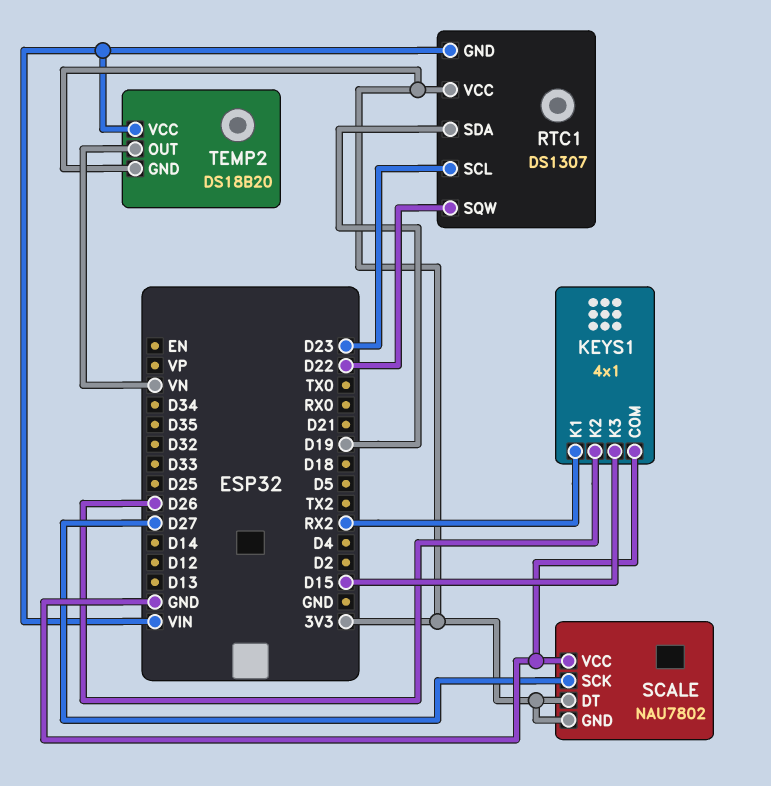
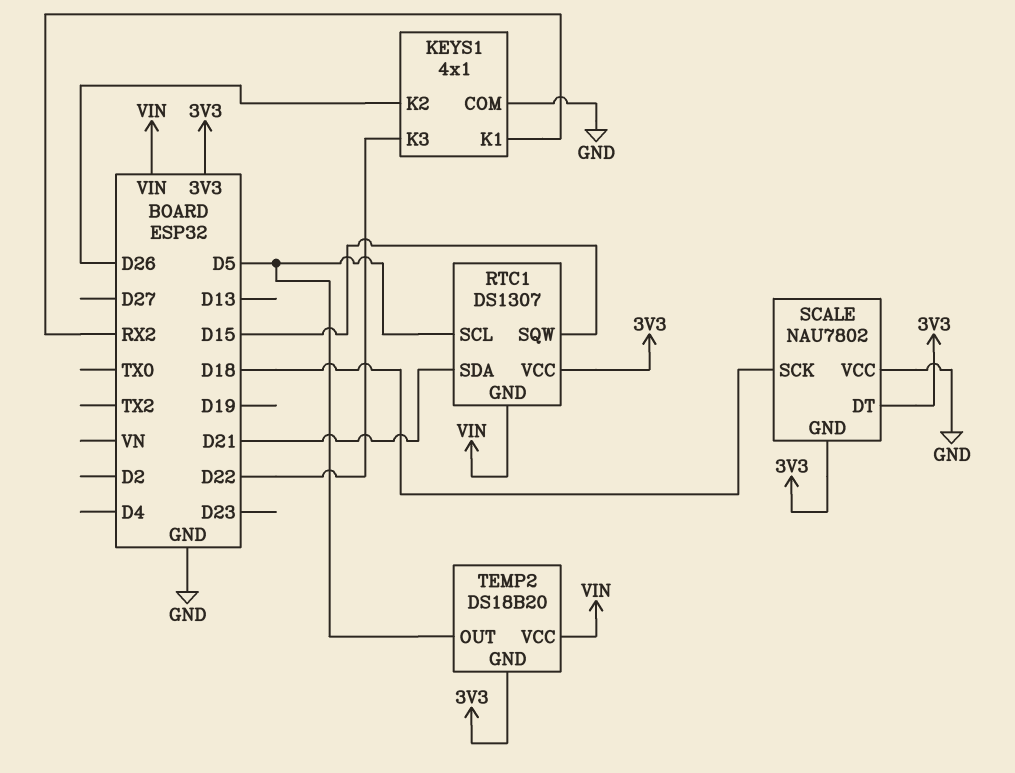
KEYS1 pin K3: D15 -> D22
RTC1 pin SCL: D23 -> D5
RTC1 pin SDA: D19 -> D21
RTC1 pin SQW: D22 -> D15
SCALE pin SCK: D27 -> D18
TEMP2 pin OUT: VN -> D5

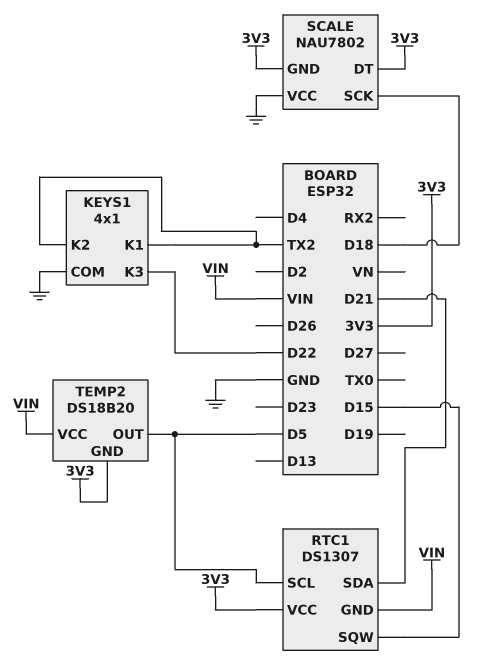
KEYS1 pin K1: RX2 -> TX2
KEYS1 pin K2: D26 -> TX2

